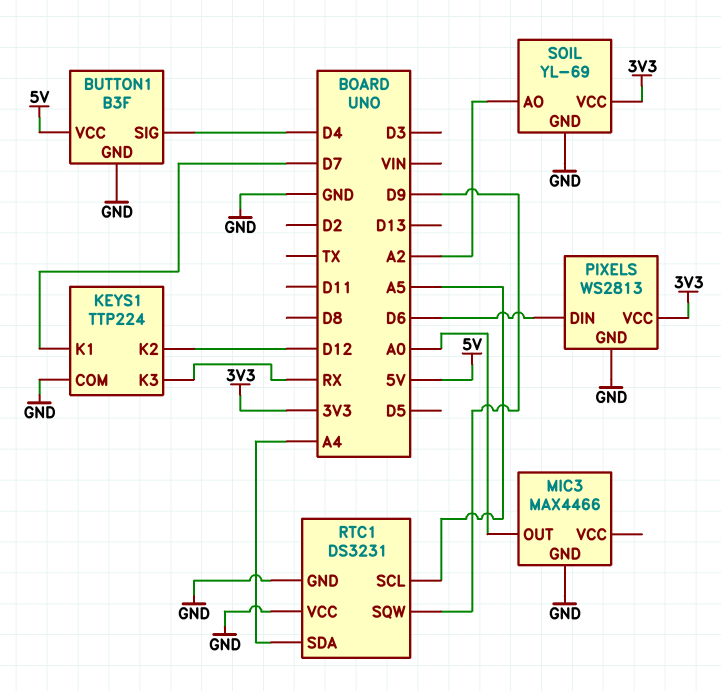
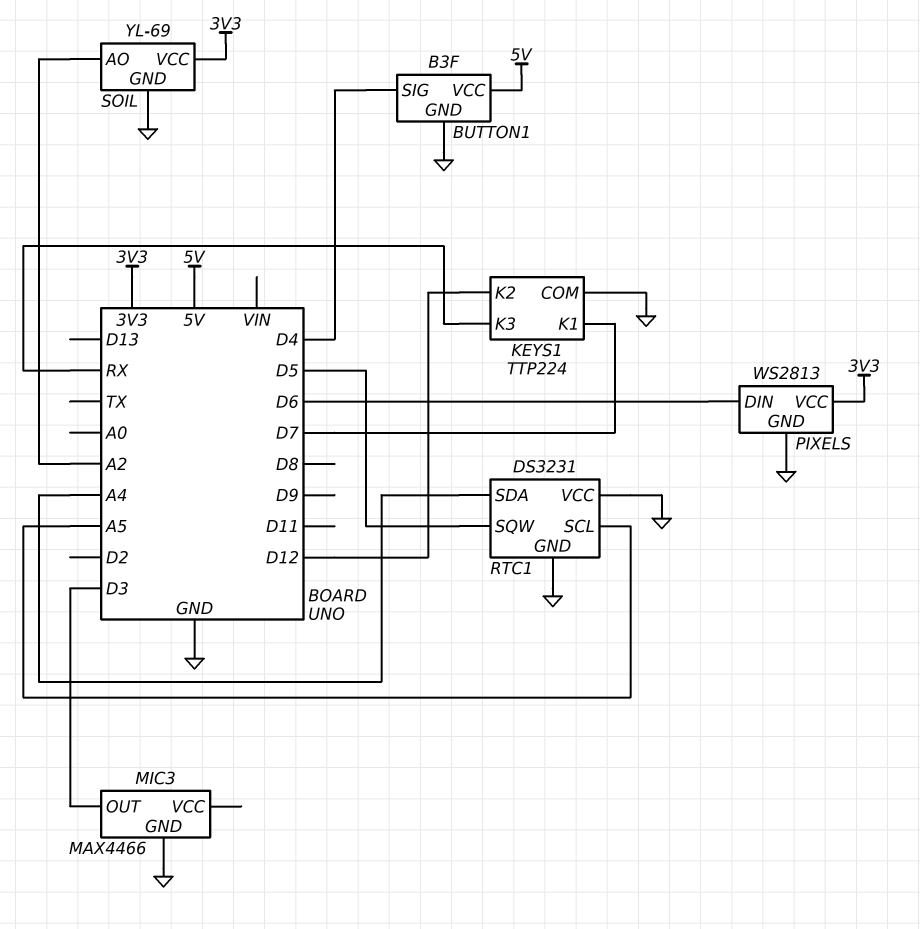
MIC3 pin OUT: A0 -> D3
RTC1 pin SQW: D9 -> D5

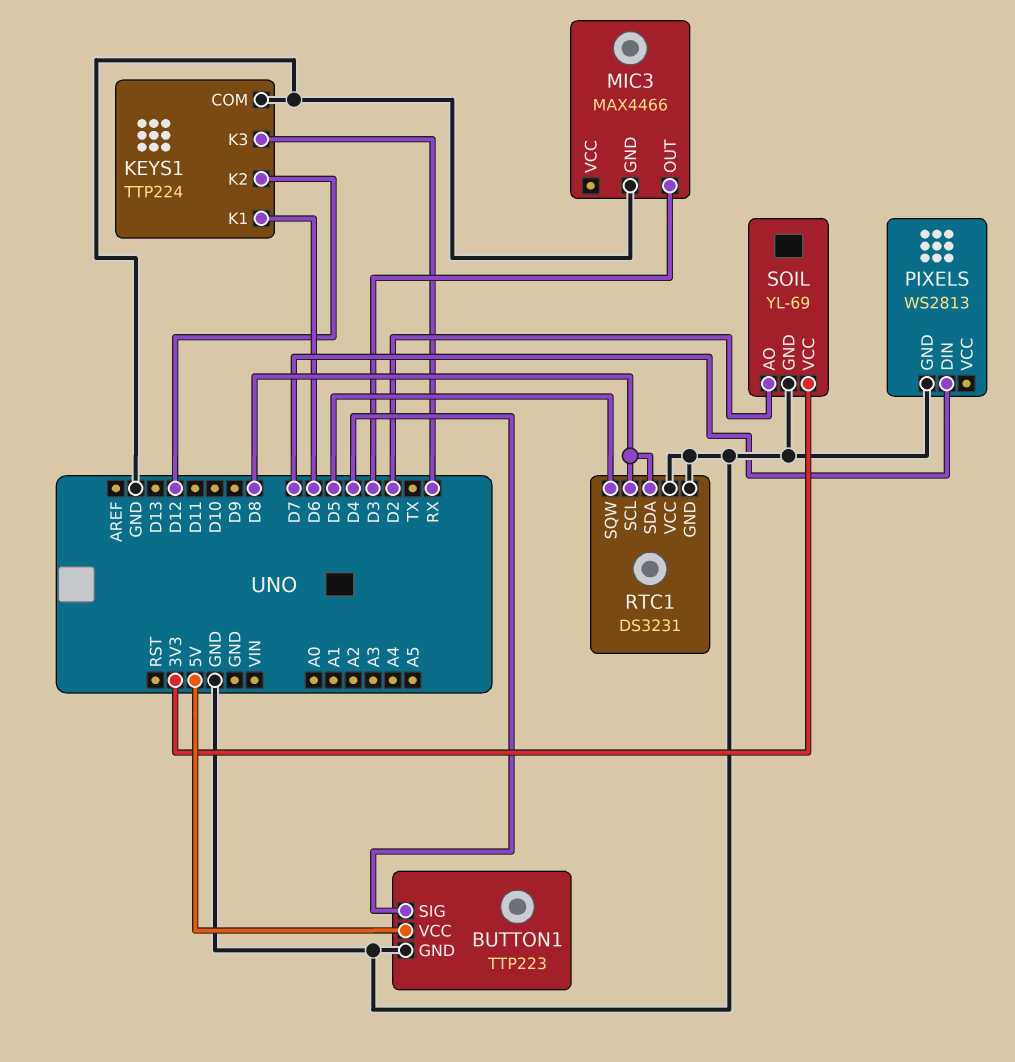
BUTTON1: B3F -> TTP223
KEYS1 pin K1: D7 -> D6
PIXELS pin DIN: D6 -> D7
PIXELS pin VCC: 3V3 -> none
RTC1 pin SCL: A5 -> D8
RTC1 pin SDA: A4 -> D8
SOIL pin AO: A2 -> D2

